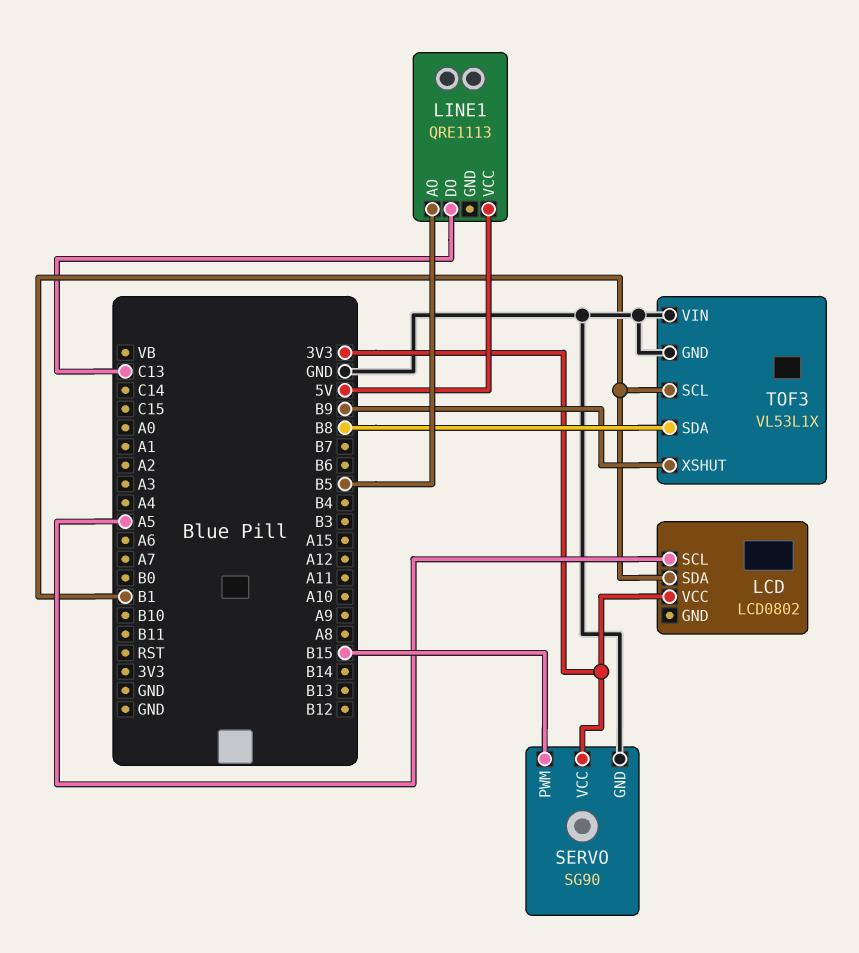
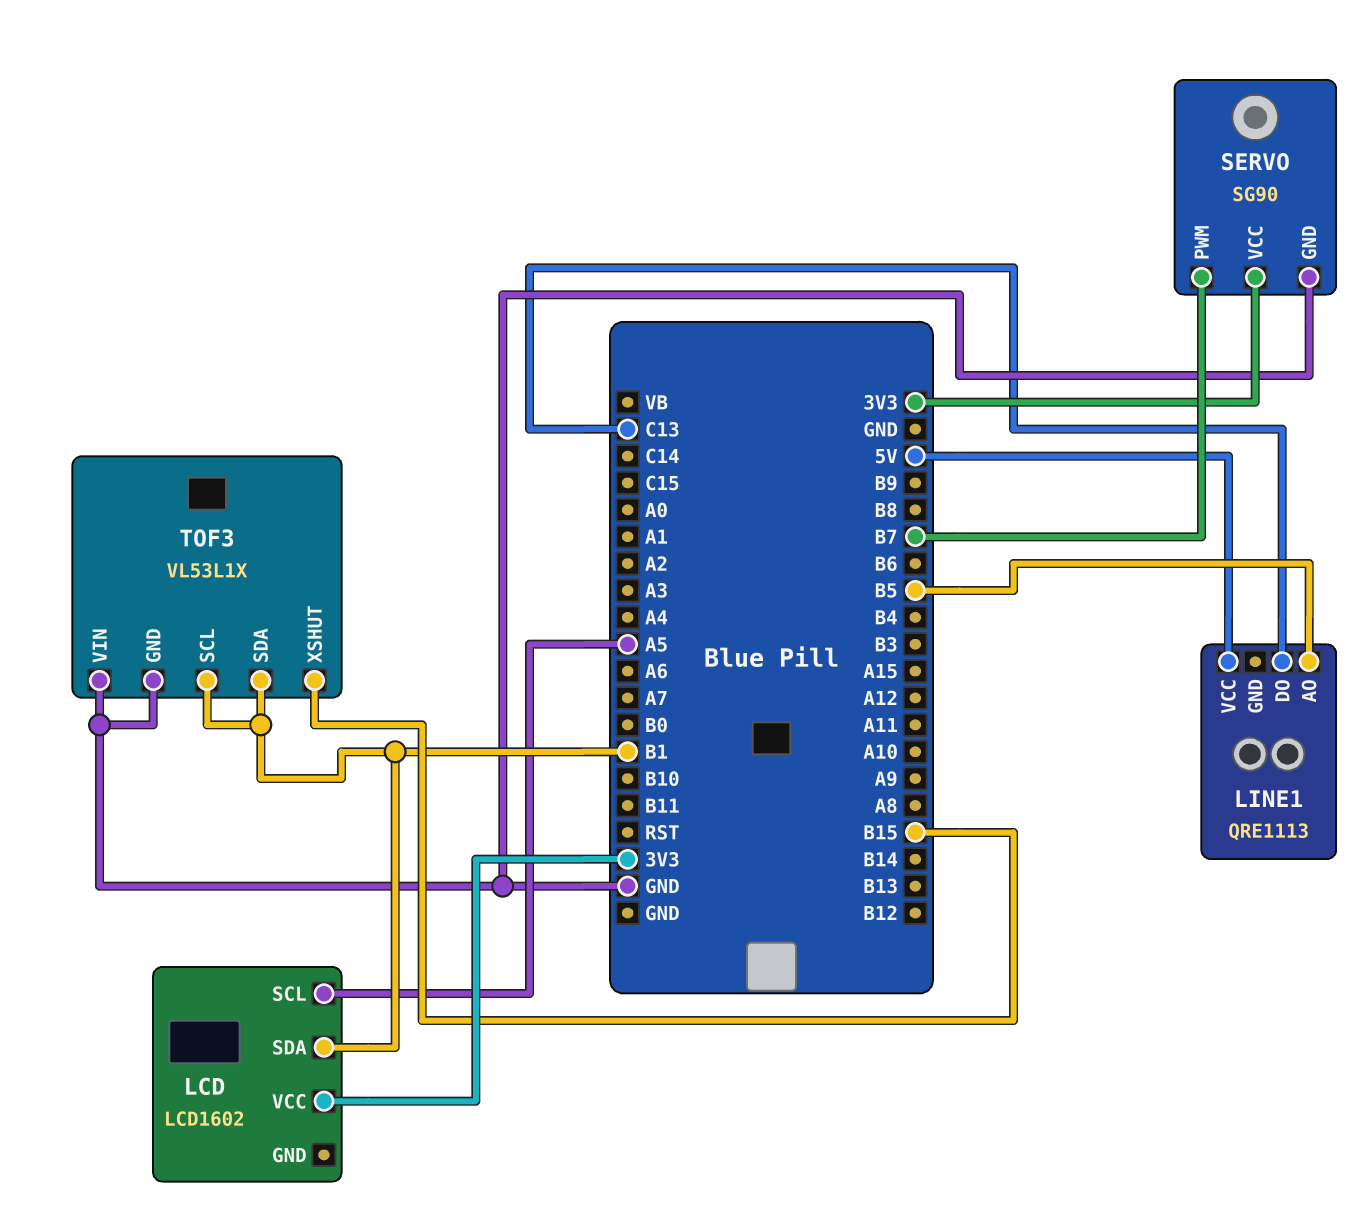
LCD: LCD0802 -> LCD1602
SERVO pin PWM: B15 -> B7
TOF3 pin SDA: B8 -> B1
TOF3 pin XSHUT: B9 -> B15

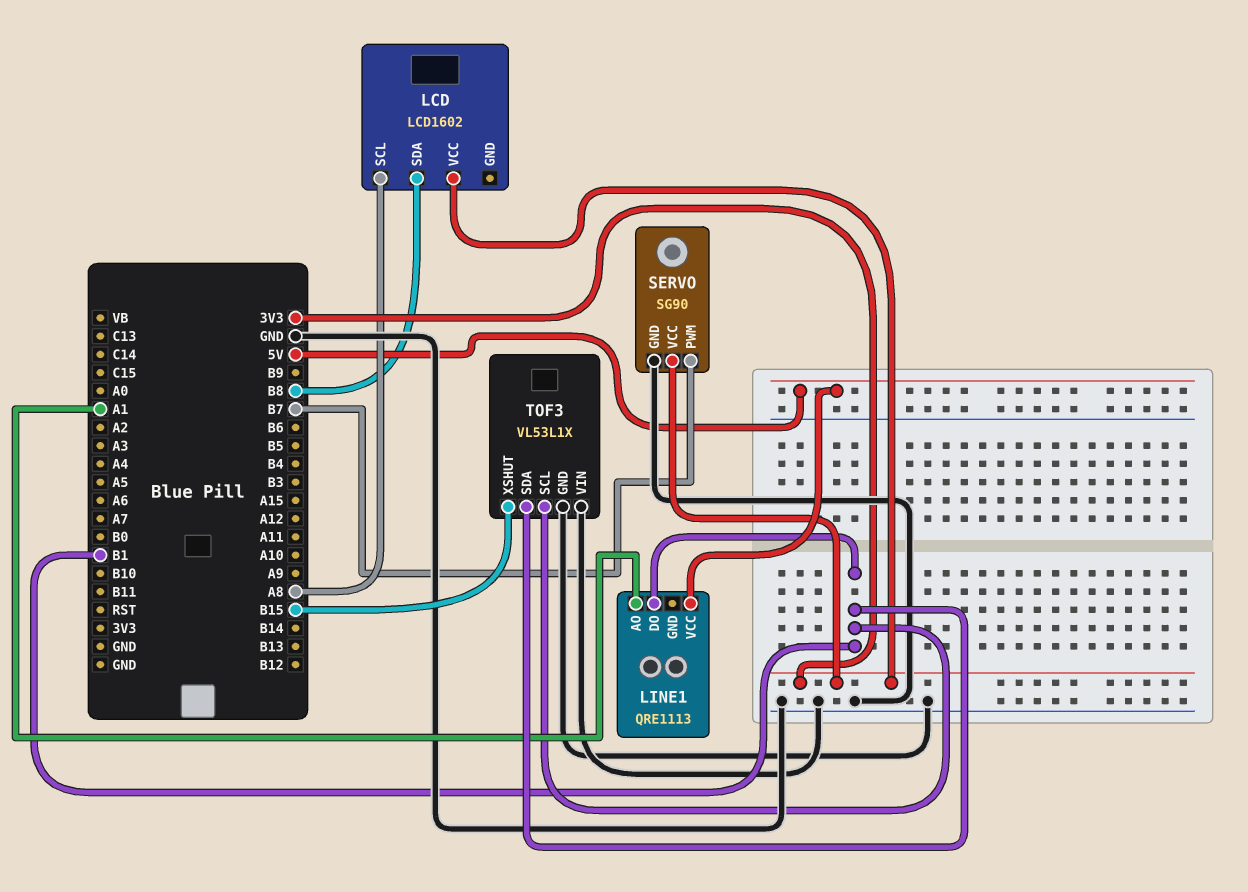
LCD pin SCL: A5 -> A8
LCD pin SDA: B1 -> B8
LINE1 pin AO: B5 -> A1
LINE1 pin DO: C13 -> B1

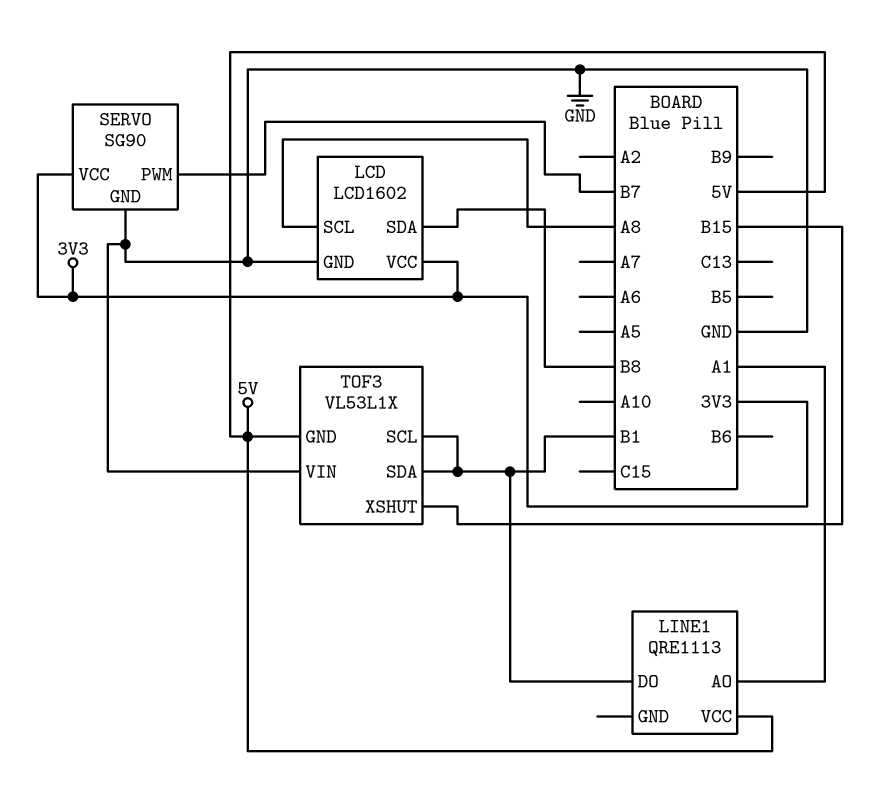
LCD pin GND: none -> GND
TOF3 pin GND: GND -> 5V

